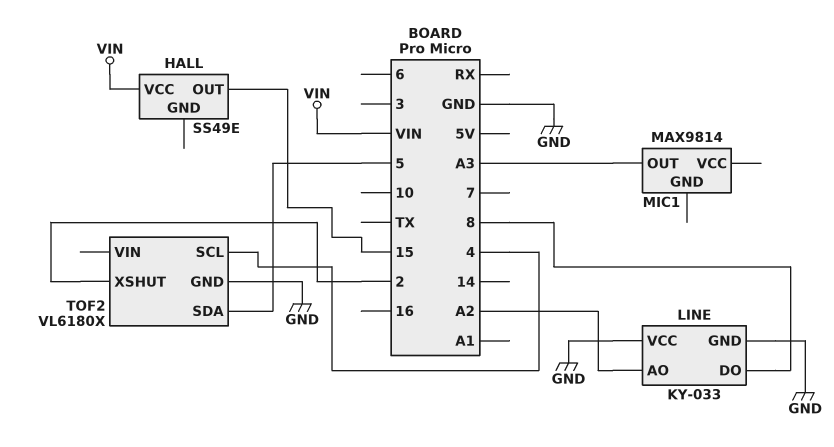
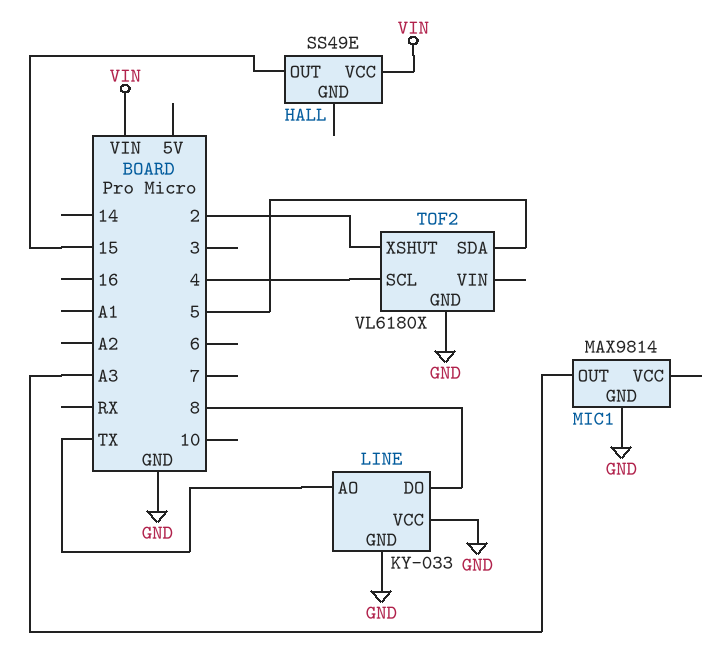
LINE pin AO: A2 -> TX
MIC1 pin GND: none -> GND

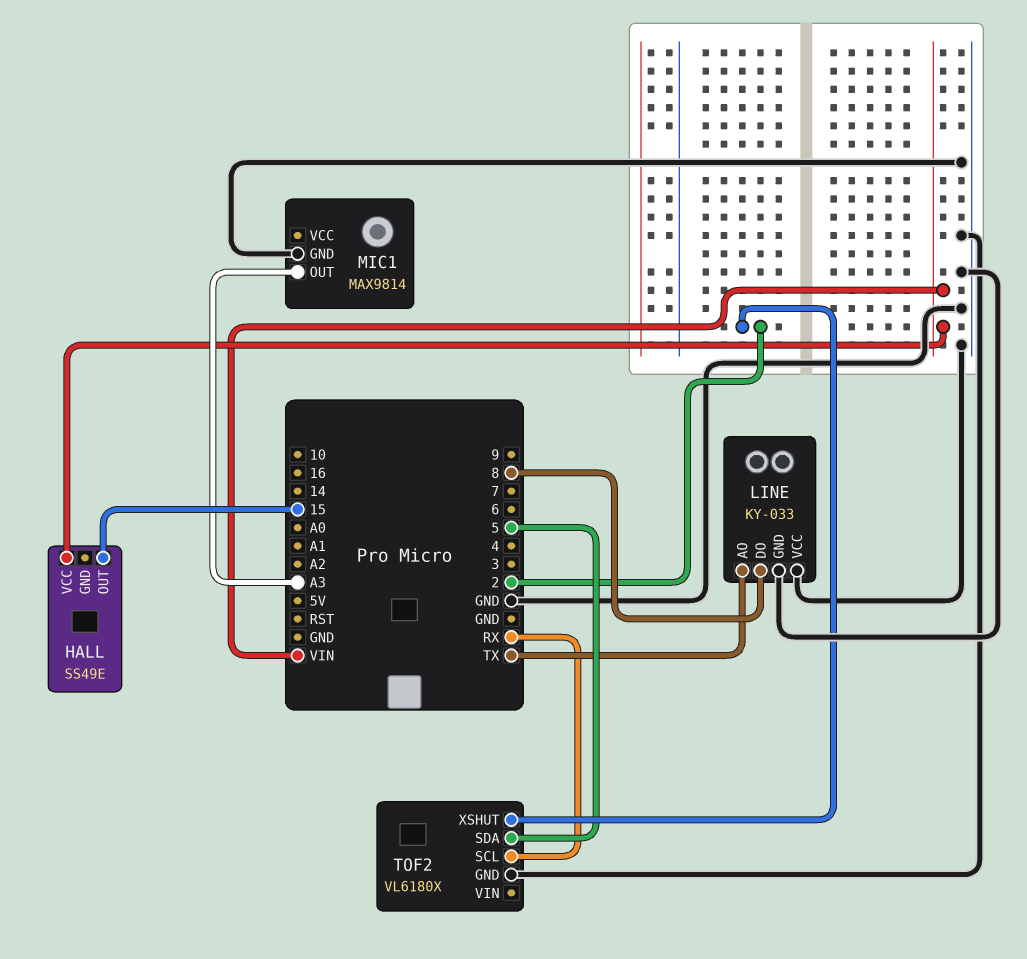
TOF2 pin SCL: 4 -> RX

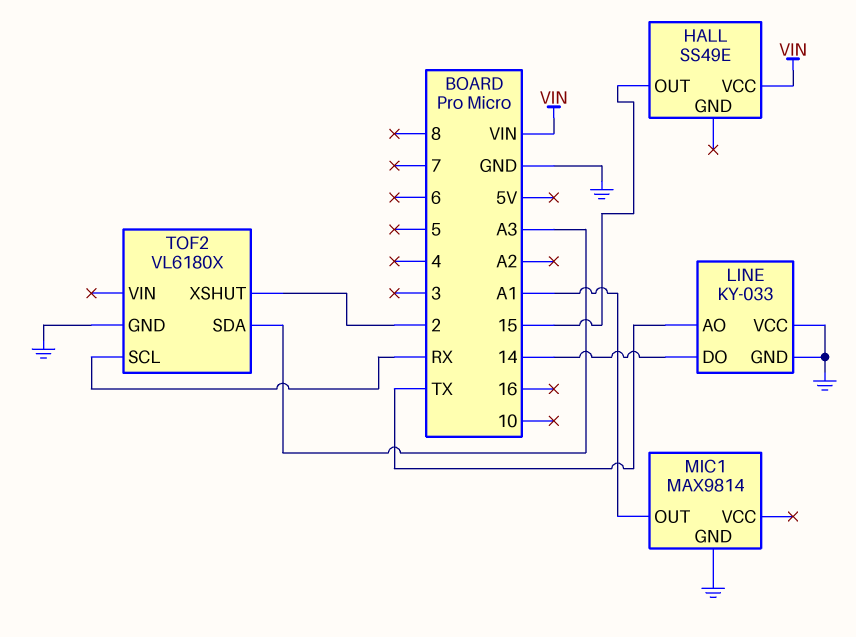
LINE pin DO: 8 -> 14
MIC1 pin OUT: A3 -> A1
TOF2 pin SDA: 5 -> A3

